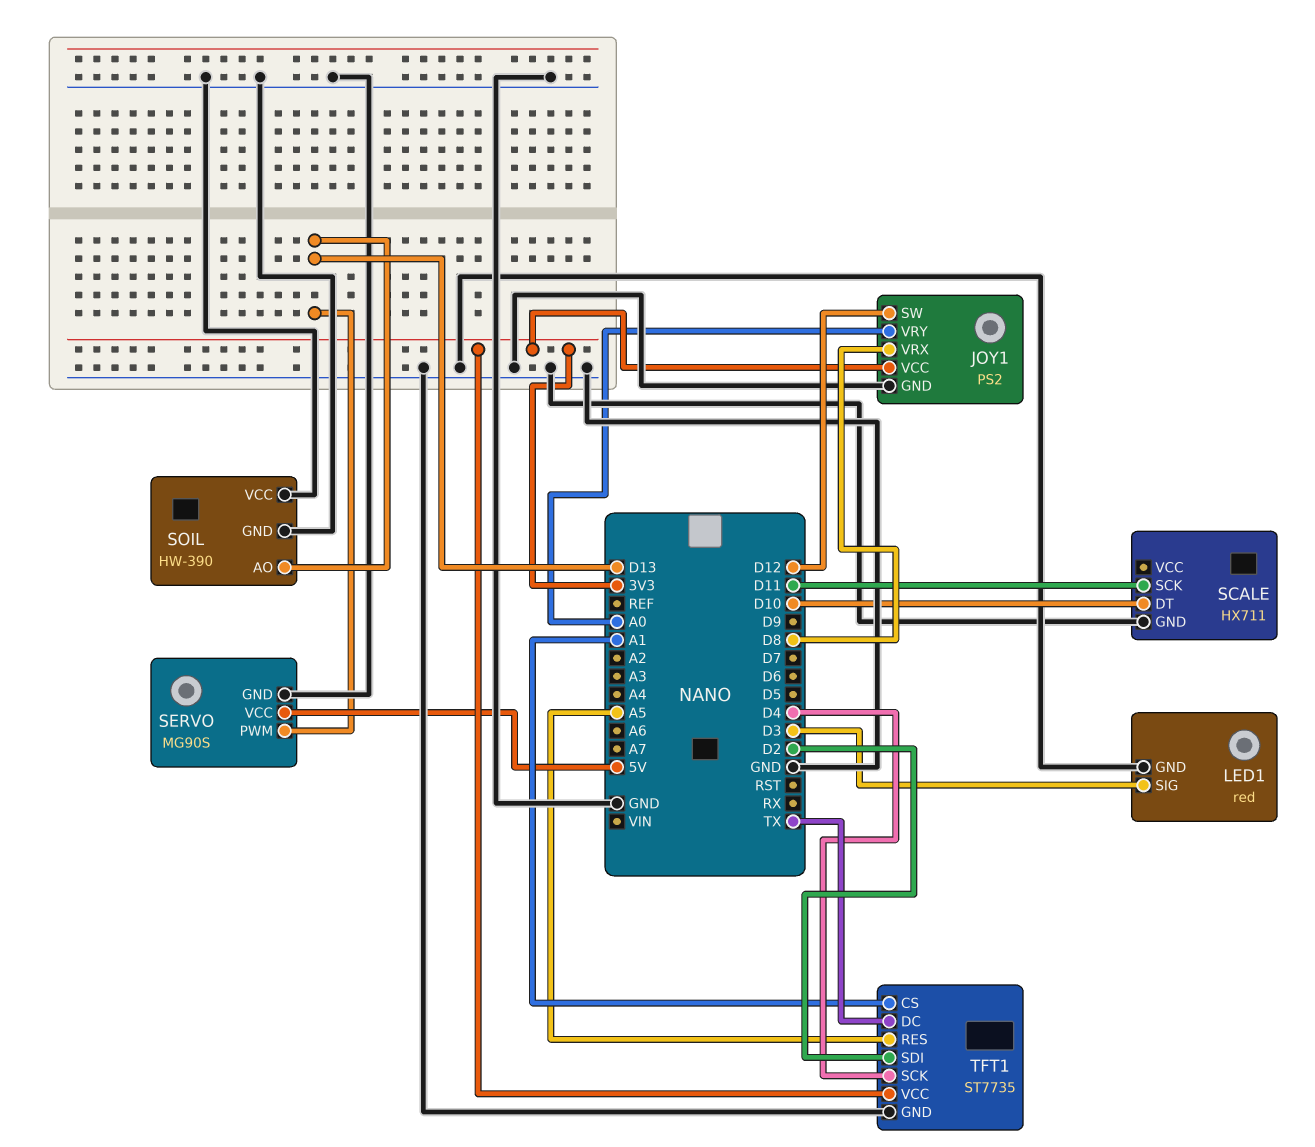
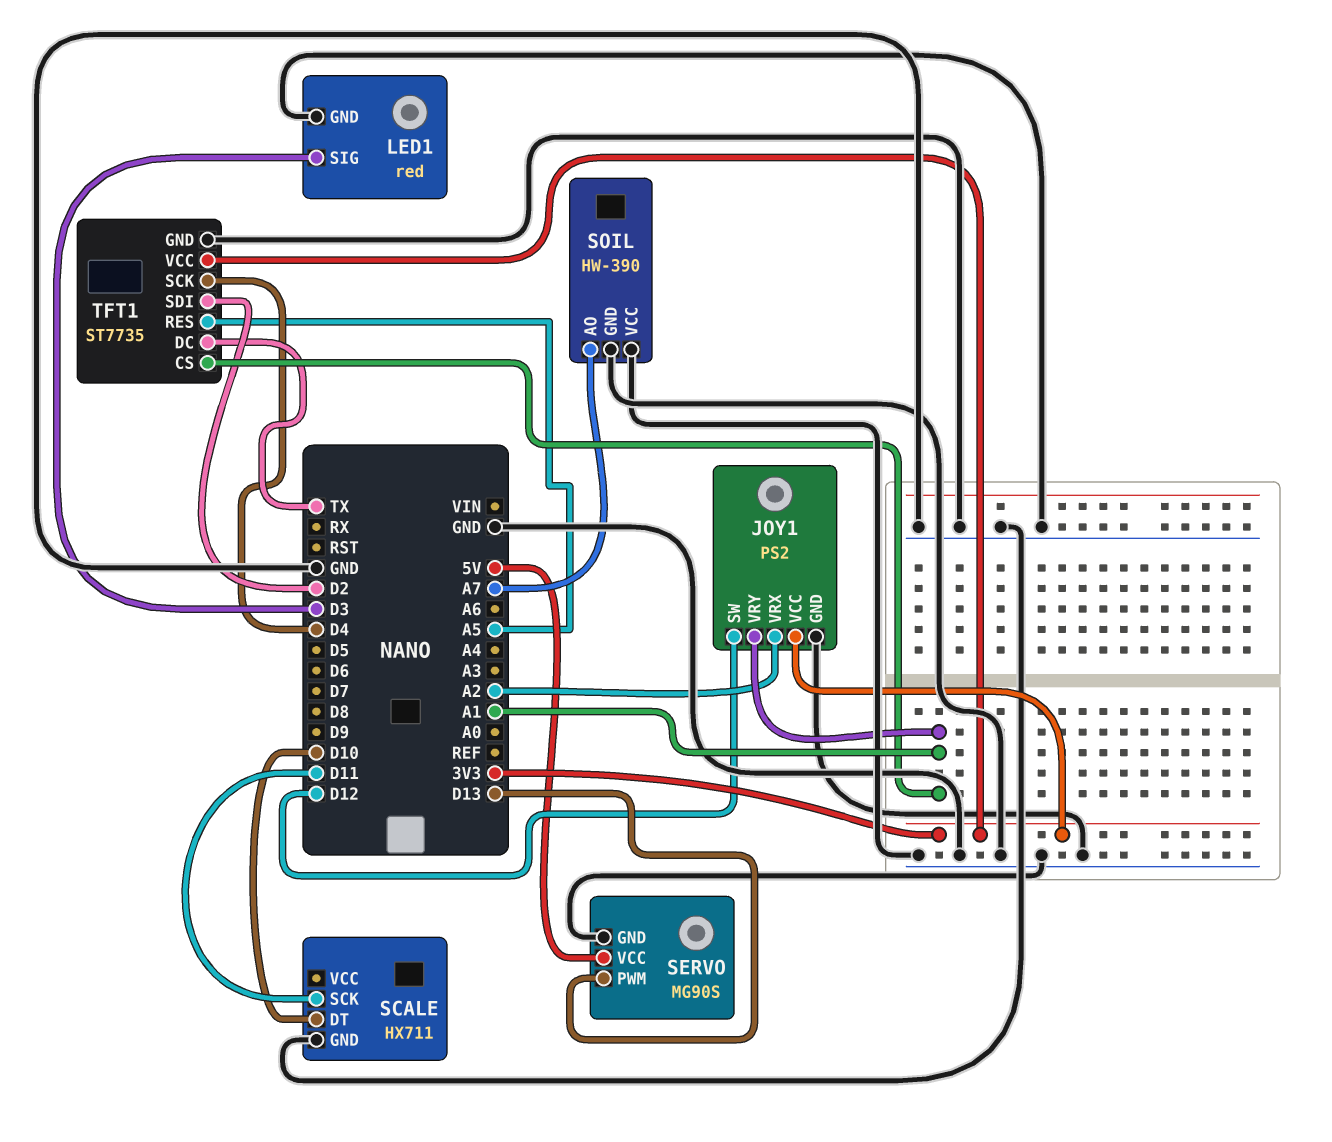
JOY1 pin VRX: D8 -> A2
JOY1 pin VRY: A0 -> A1
SOIL pin AO: D13 -> A7

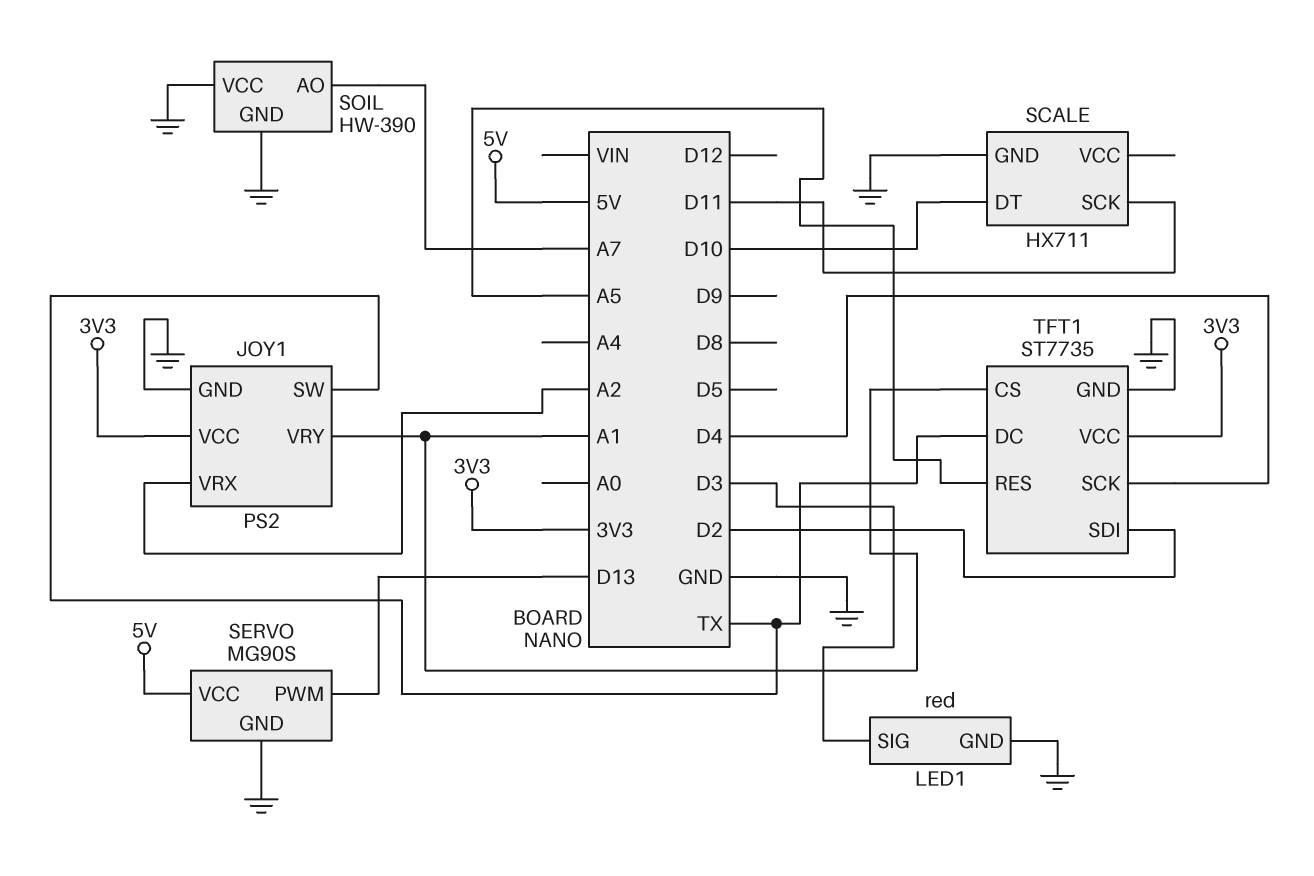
JOY1 pin SW: D12 -> TX

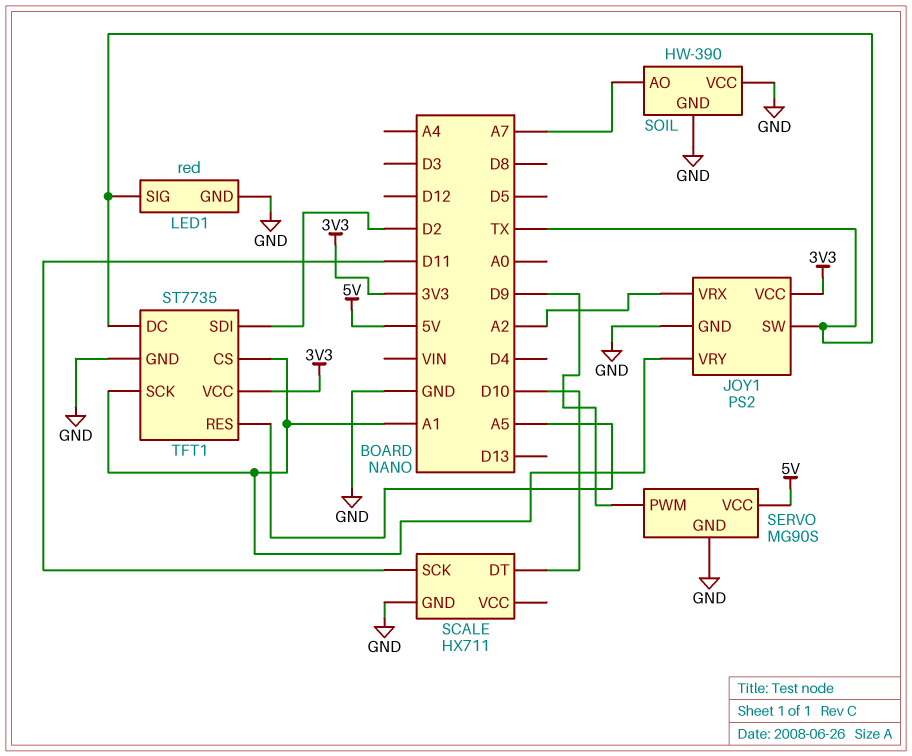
LED1 pin SIG: D3 -> TX
SERVO pin PWM: D13 -> D9
TFT1 pin SCK: D4 -> A1

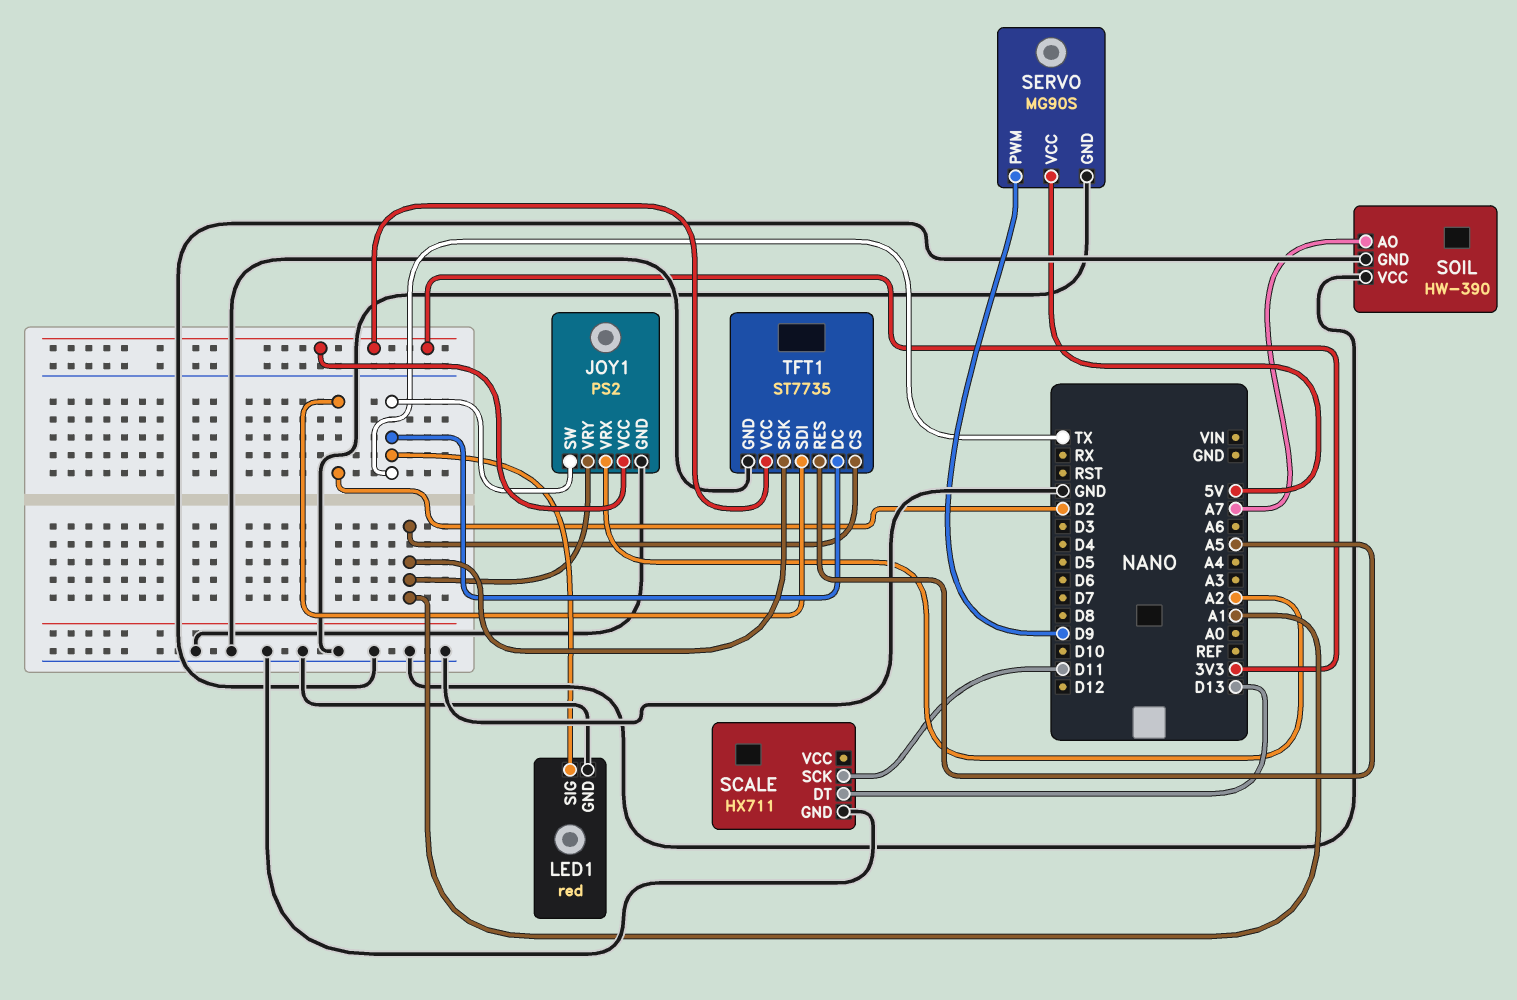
SCALE pin DT: D10 -> D13

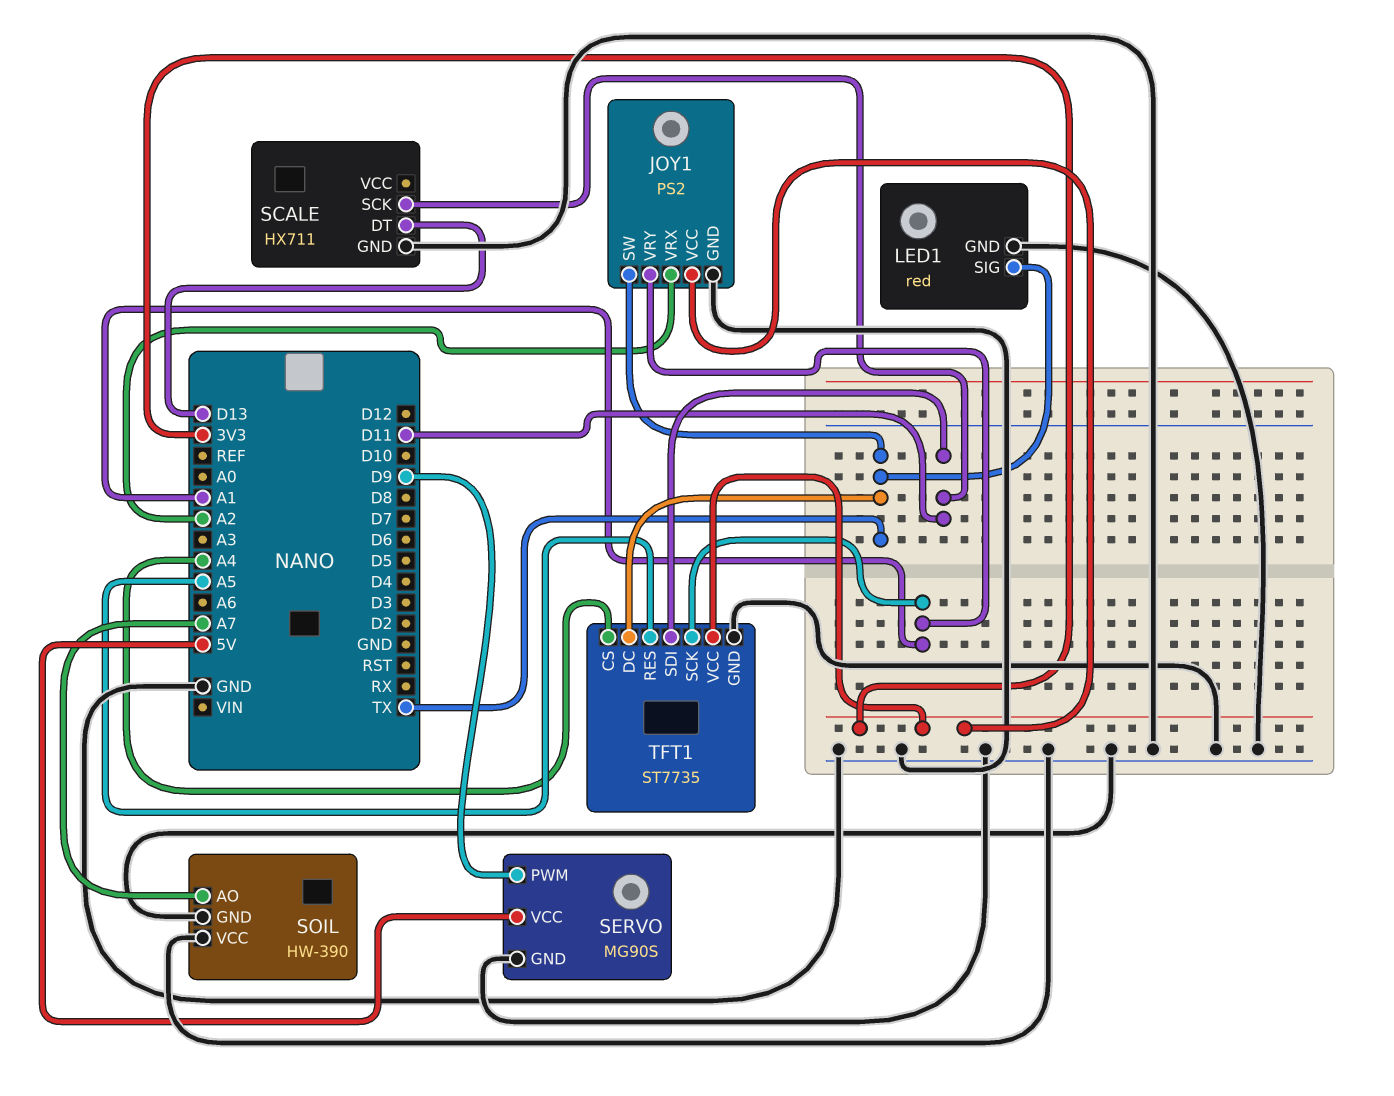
TFT1 pin CS: A1 -> A4
TFT1 pin SDI: D2 -> D11

